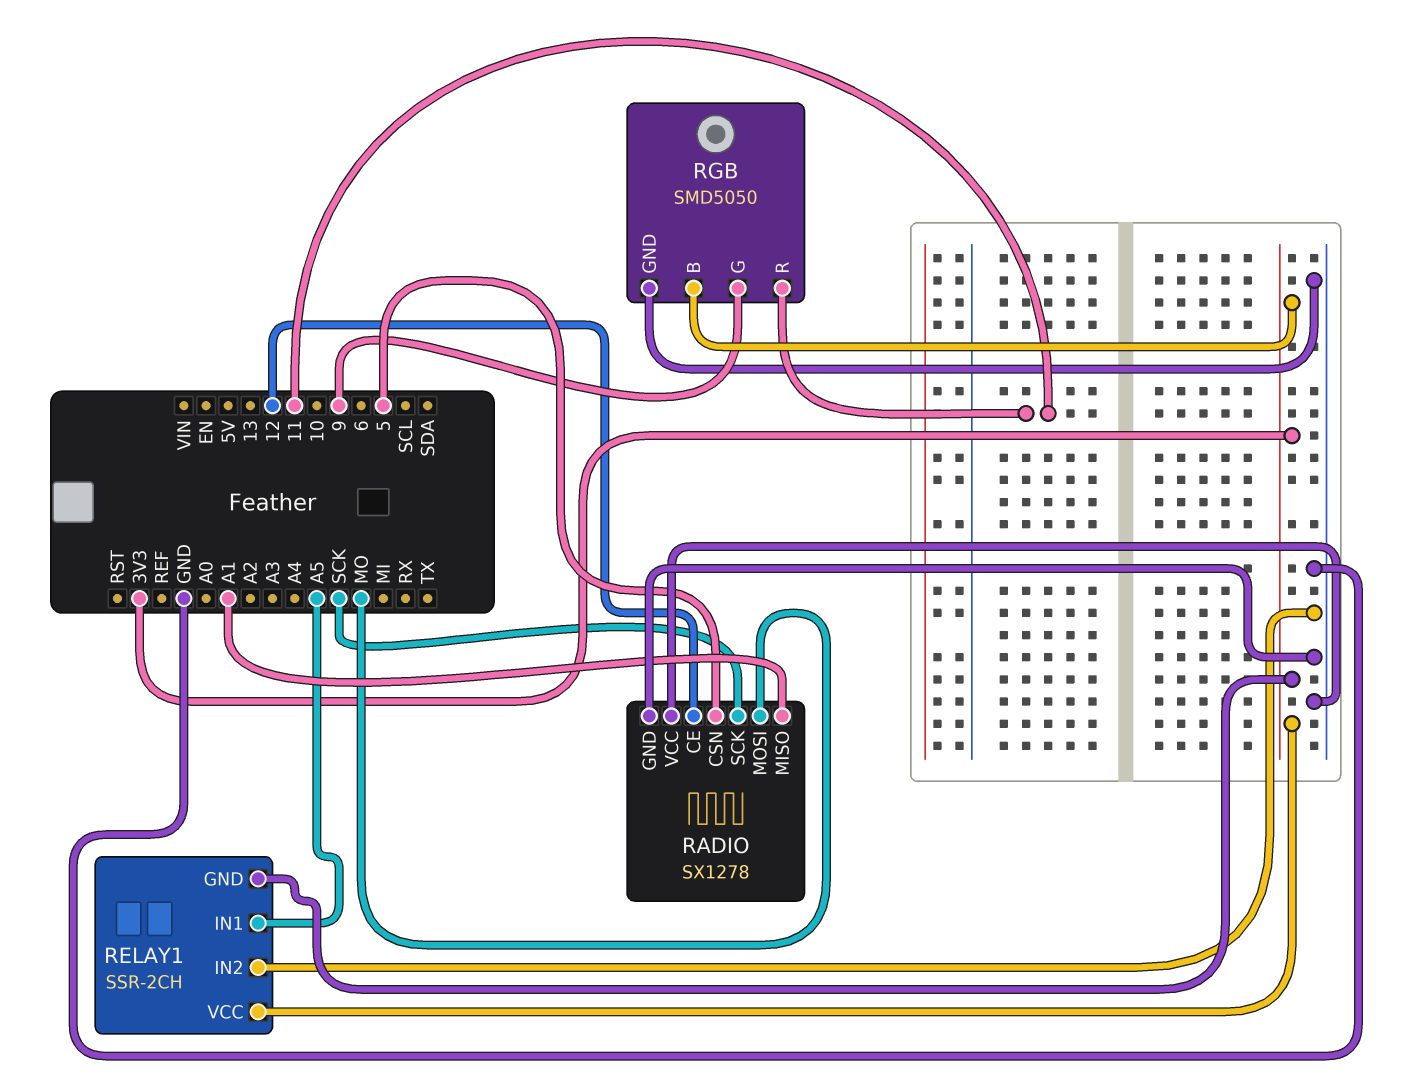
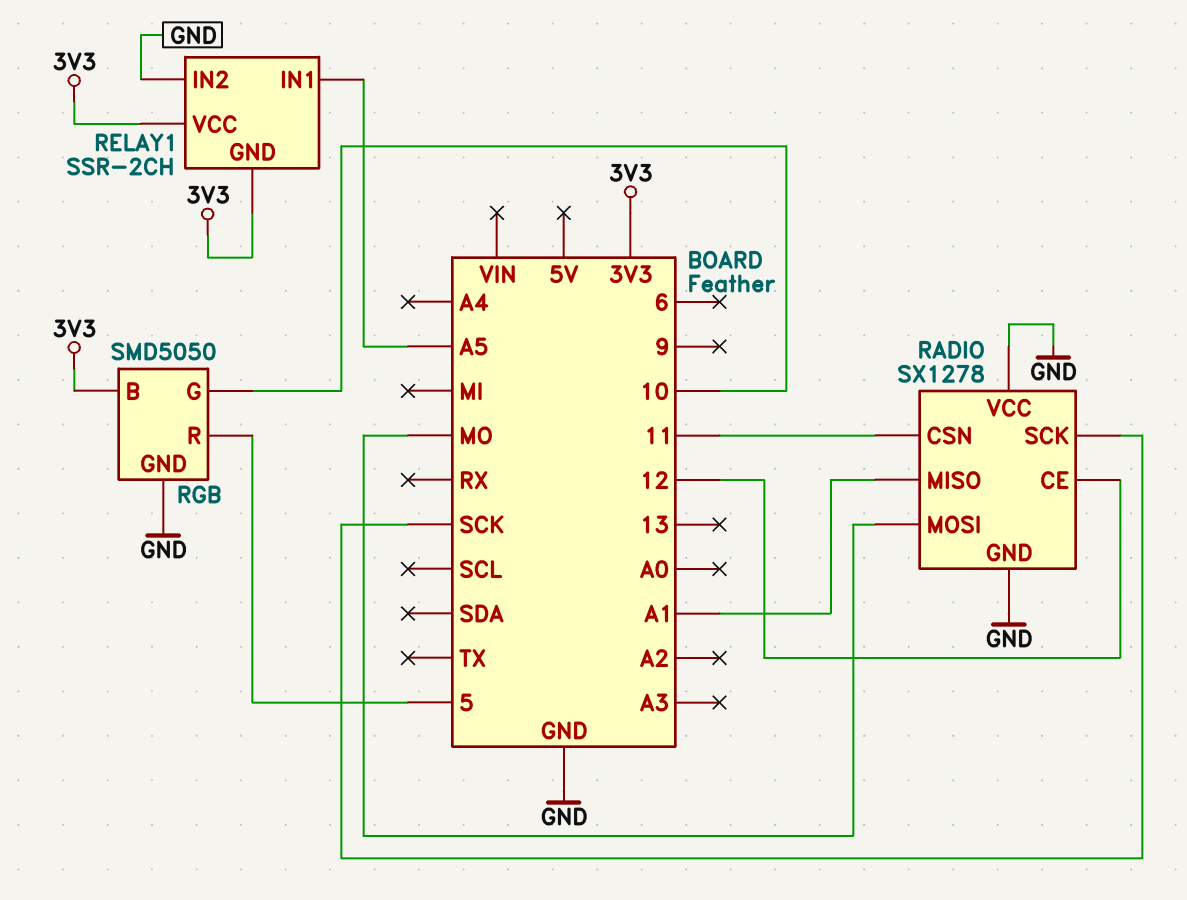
RADIO pin CSN: 5 -> 11
RGB pin G: 9 -> 10
RGB pin R: 11 -> 5

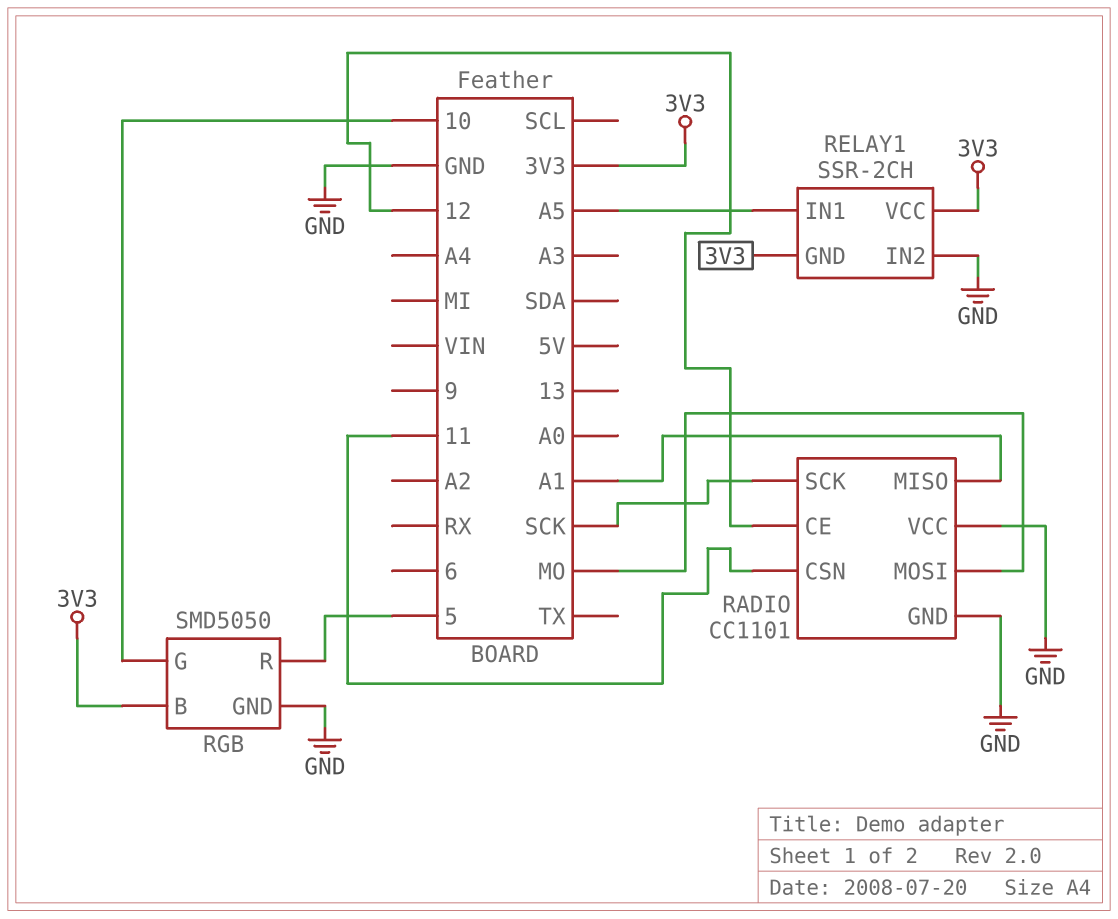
RADIO: SX1278 -> CC1101

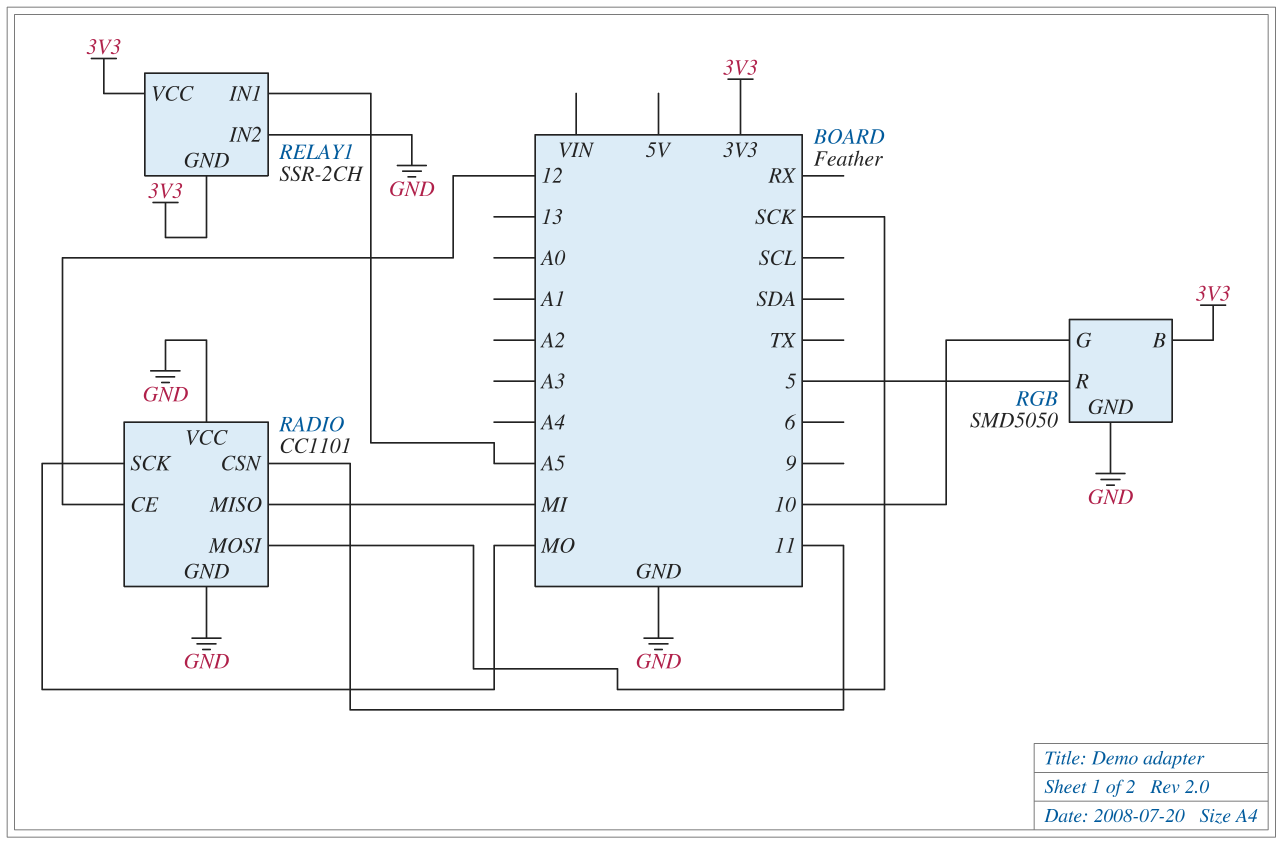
RADIO pin MISO: A1 -> MI
RADIO pin MOSI: MO -> SCK
RADIO pin SCK: SCK -> MO

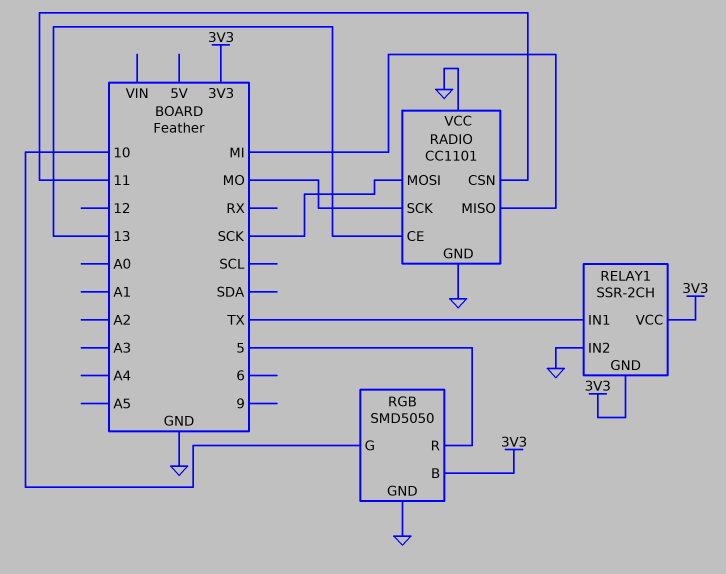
RADIO pin CE: 12 -> 13
RELAY1 pin IN1: A5 -> TX

